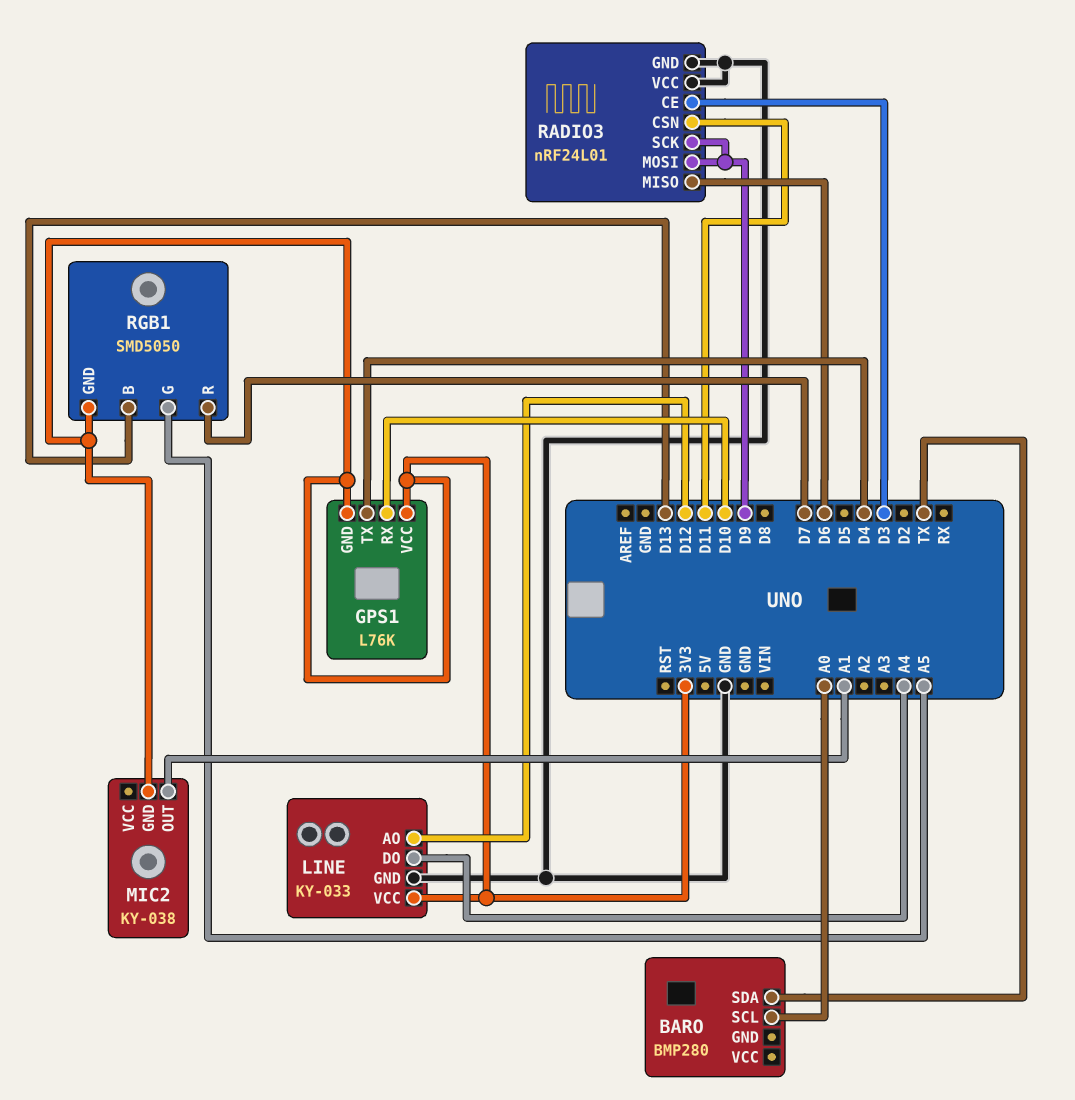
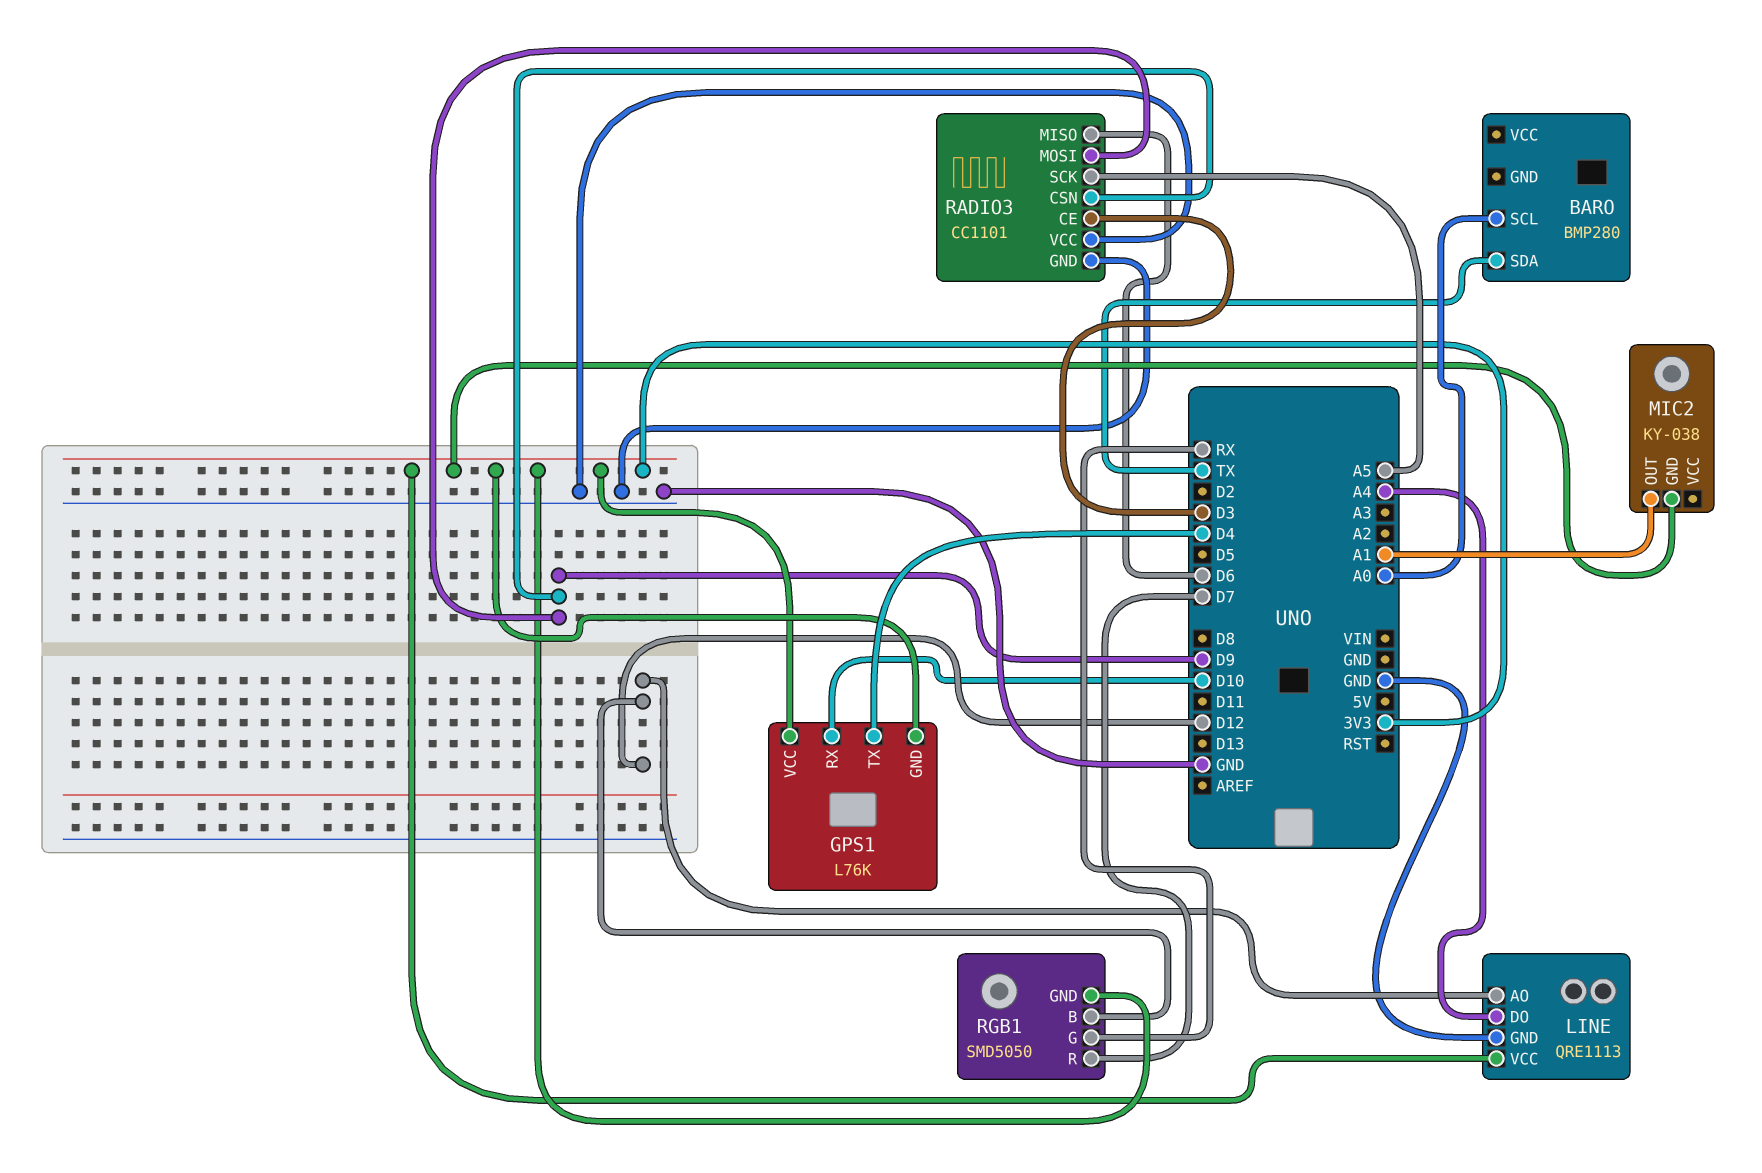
LINE: KY-033 -> QRE1113
RADIO3: nRF24L01 -> CC1101
RADIO3 pin CSN: D11 -> D9
RADIO3 pin SCK: D9 -> A5
RGB1 pin B: D13 -> D12
RGB1 pin G: A5 -> RX

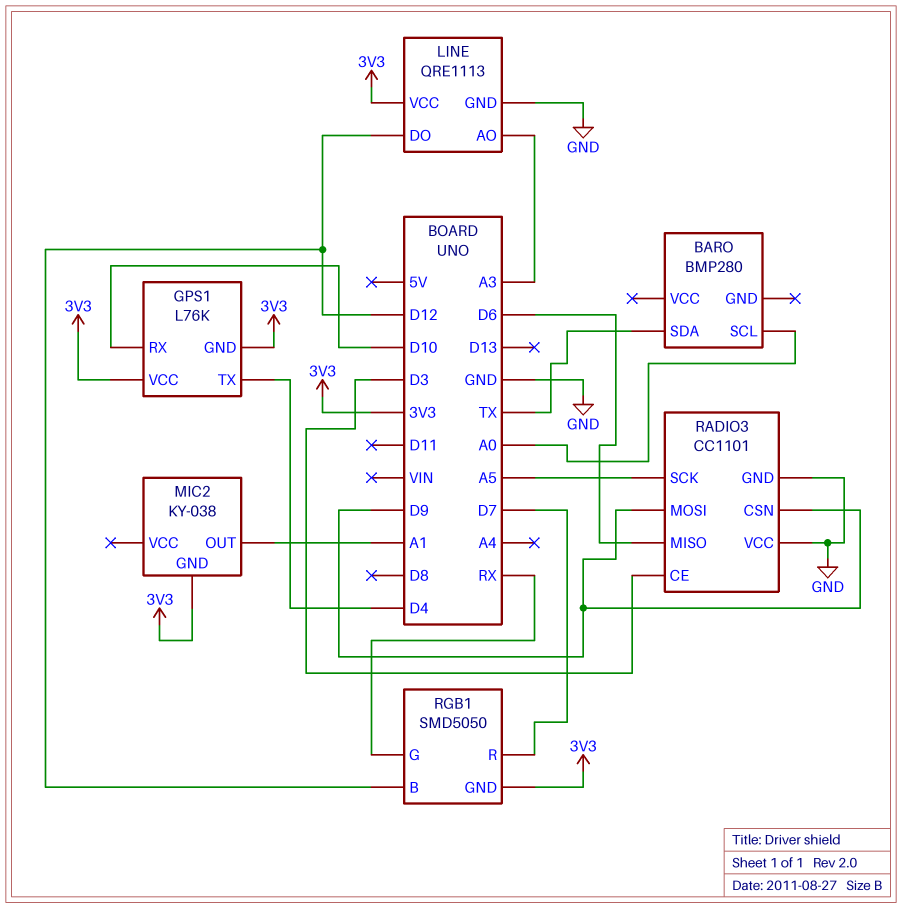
LINE pin AO: D12 -> A3
LINE pin DO: A4 -> D12

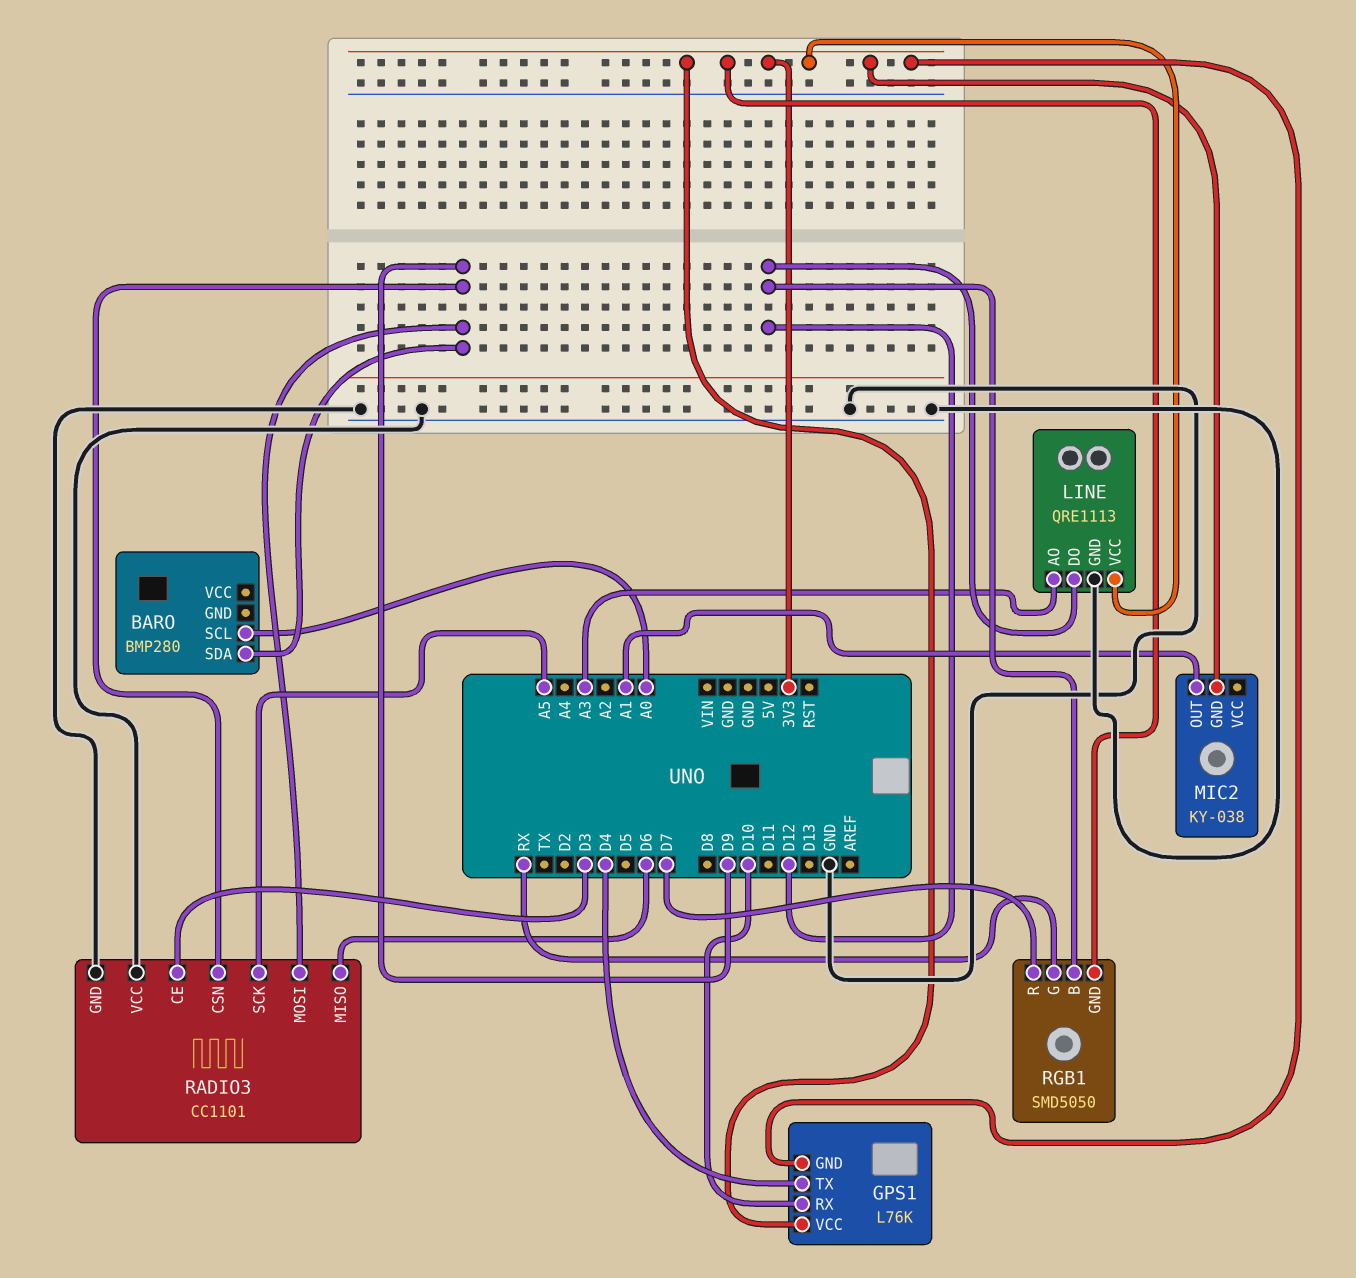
BARO pin SDA: TX -> D9

